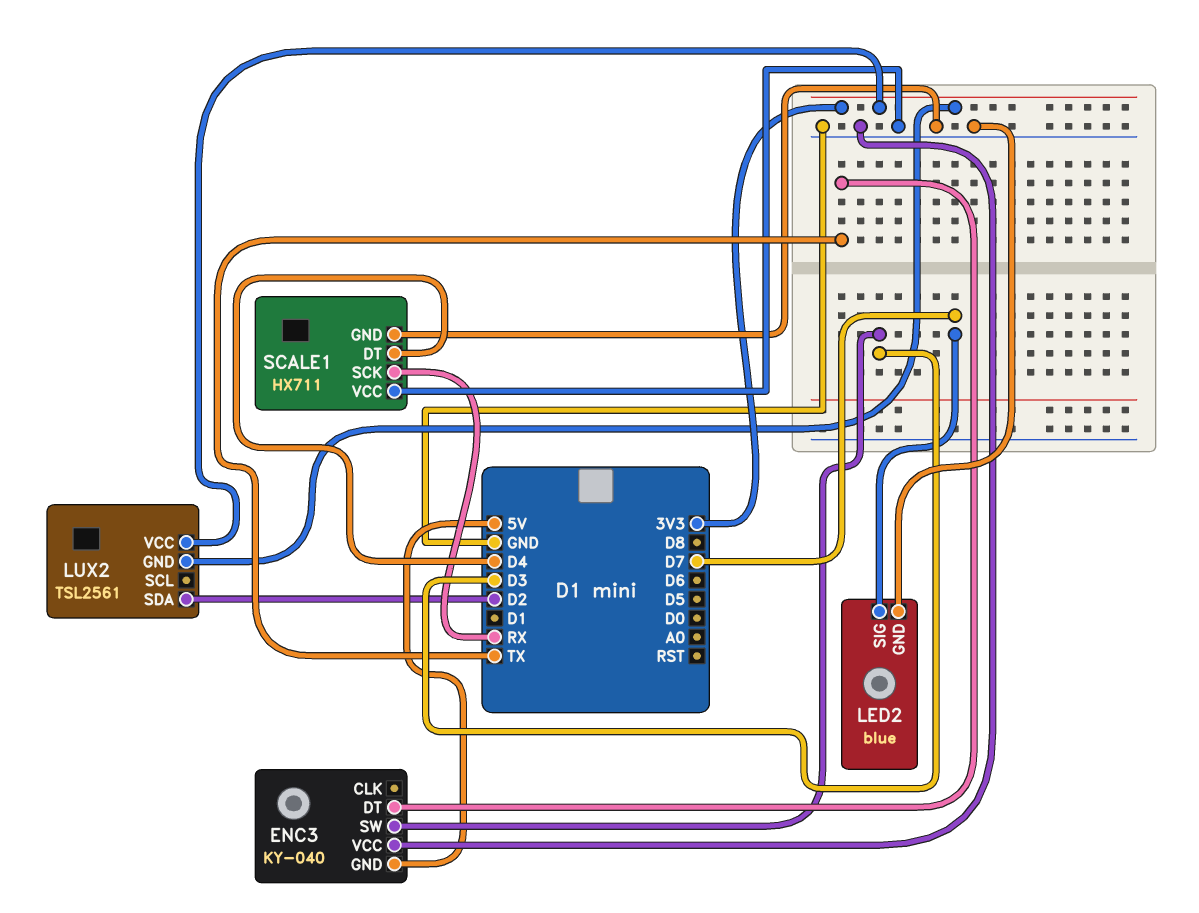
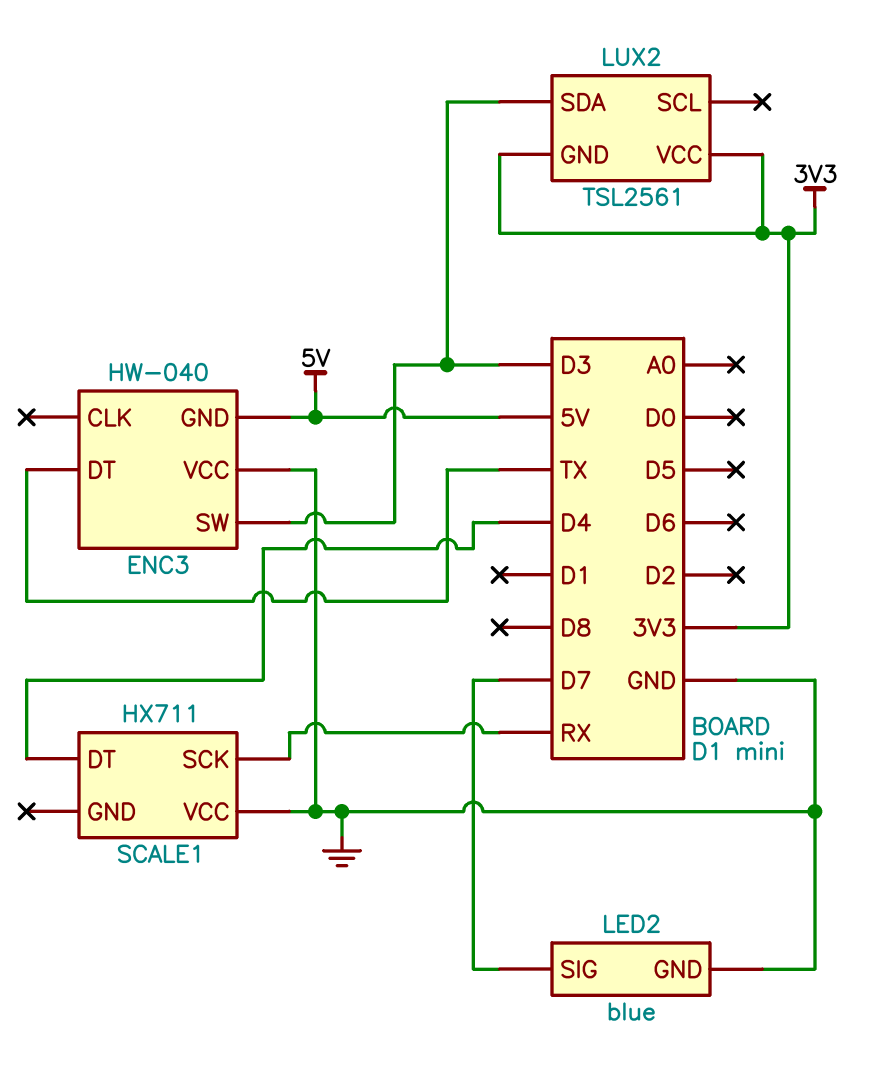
ENC3: KY-040 -> HW-040
LUX2 pin SDA: D2 -> D3
SCALE1 pin GND: GND -> none

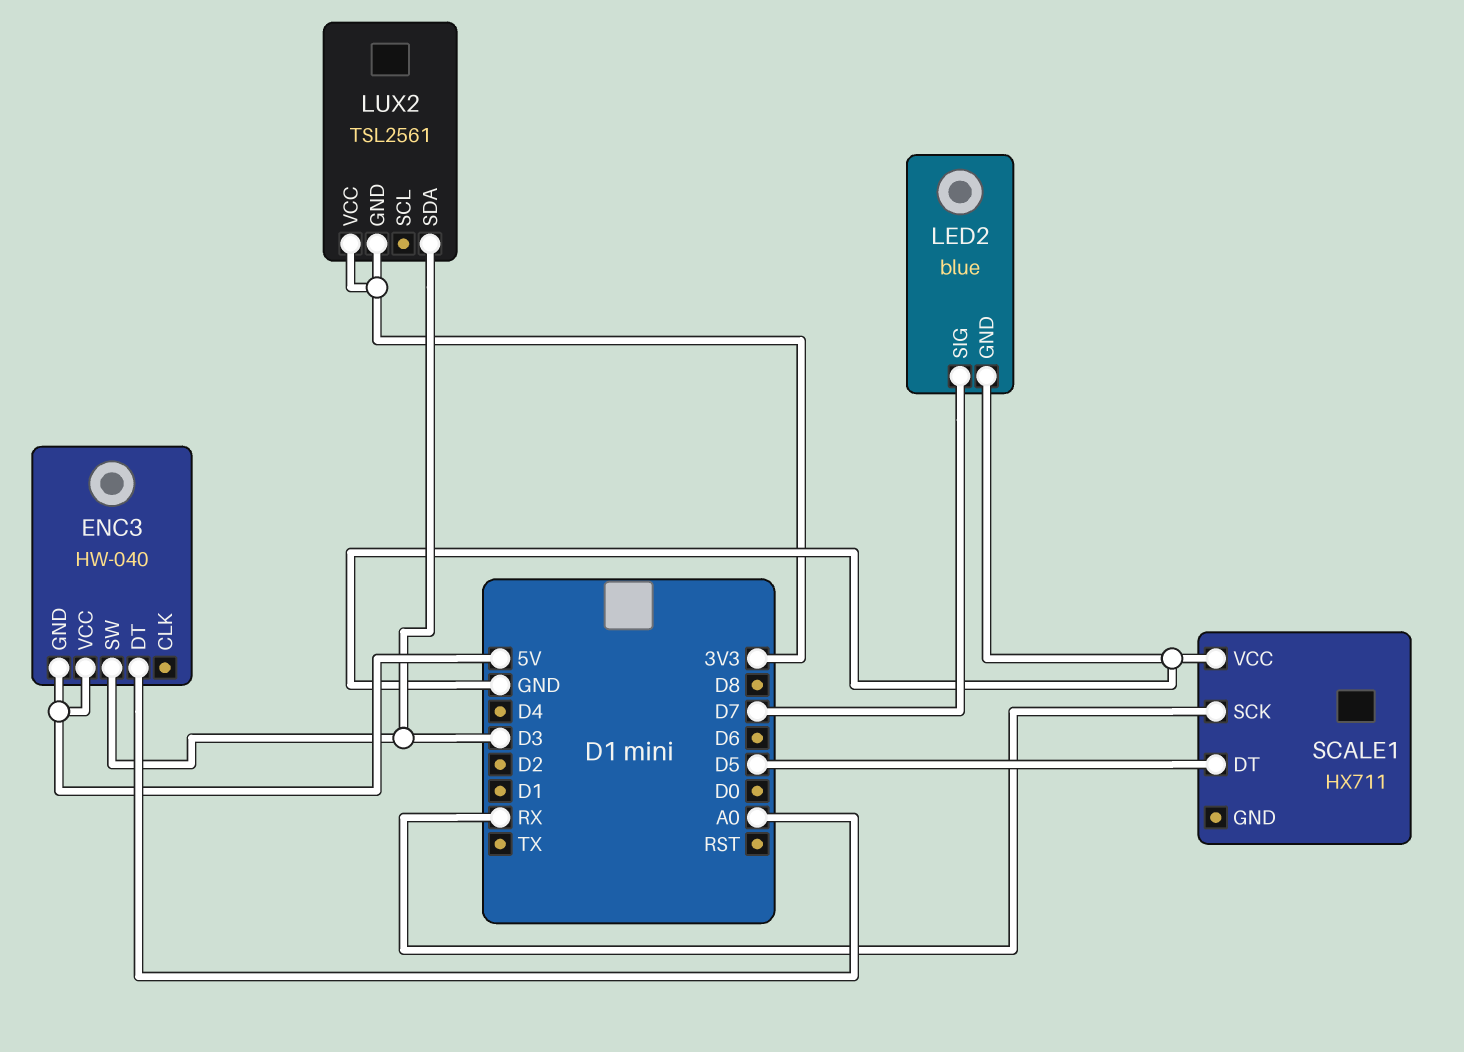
ENC3 pin DT: TX -> A0
ENC3 pin VCC: GND -> 5V
SCALE1 pin DT: D4 -> D5

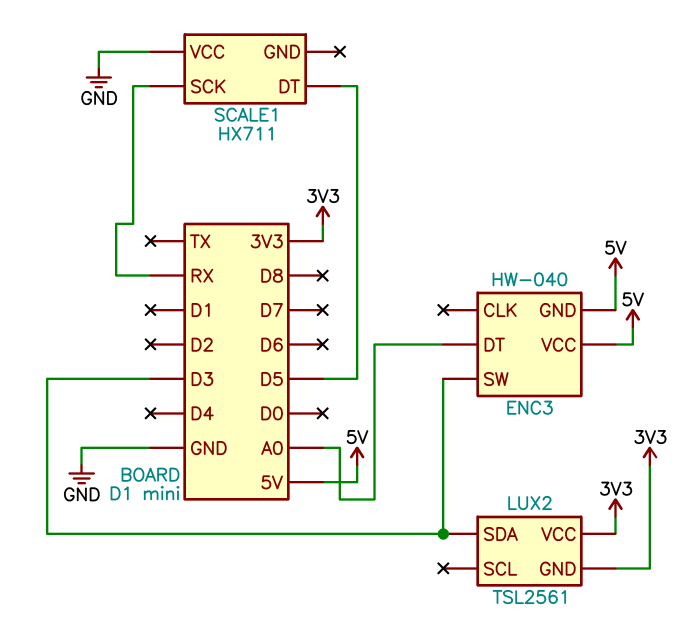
LED2: blue -> none
LED2 pin GND: GND -> none
LED2 pin SIG: D7 -> none

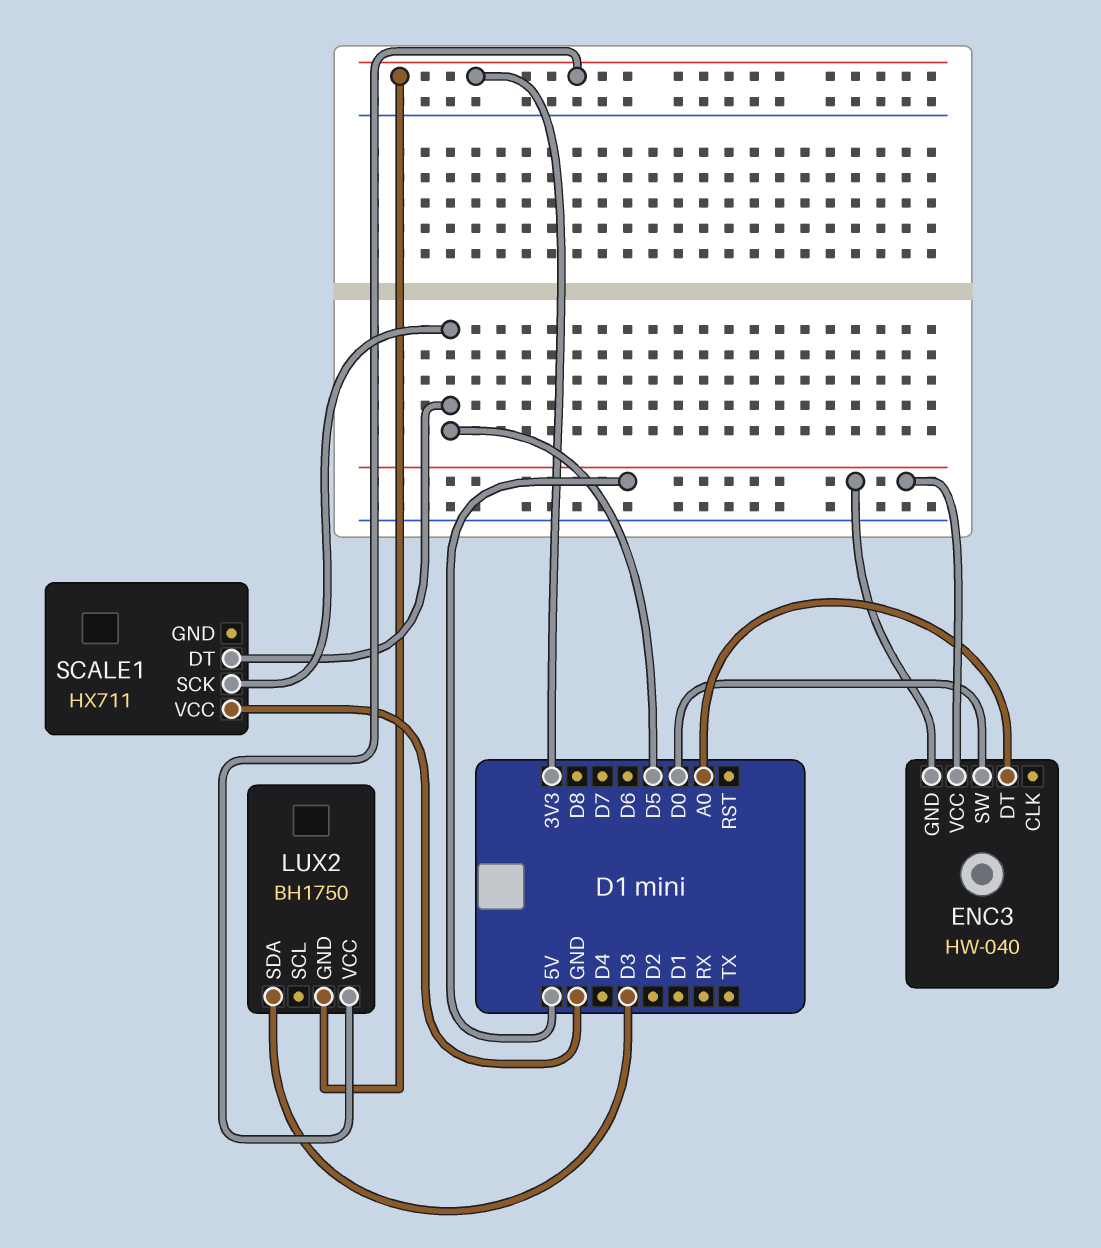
ENC3 pin SW: D3 -> D0
LUX2: TSL2561 -> BH1750
SCALE1 pin SCK: RX -> D5

